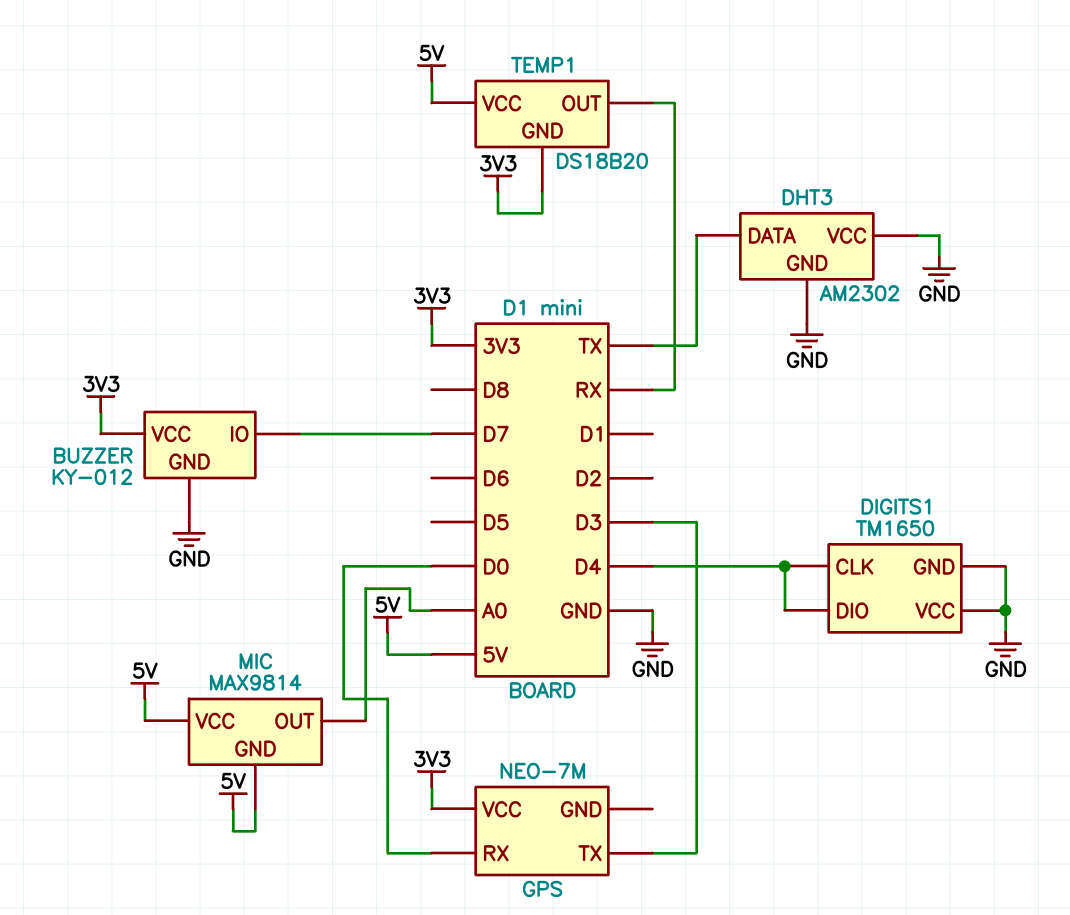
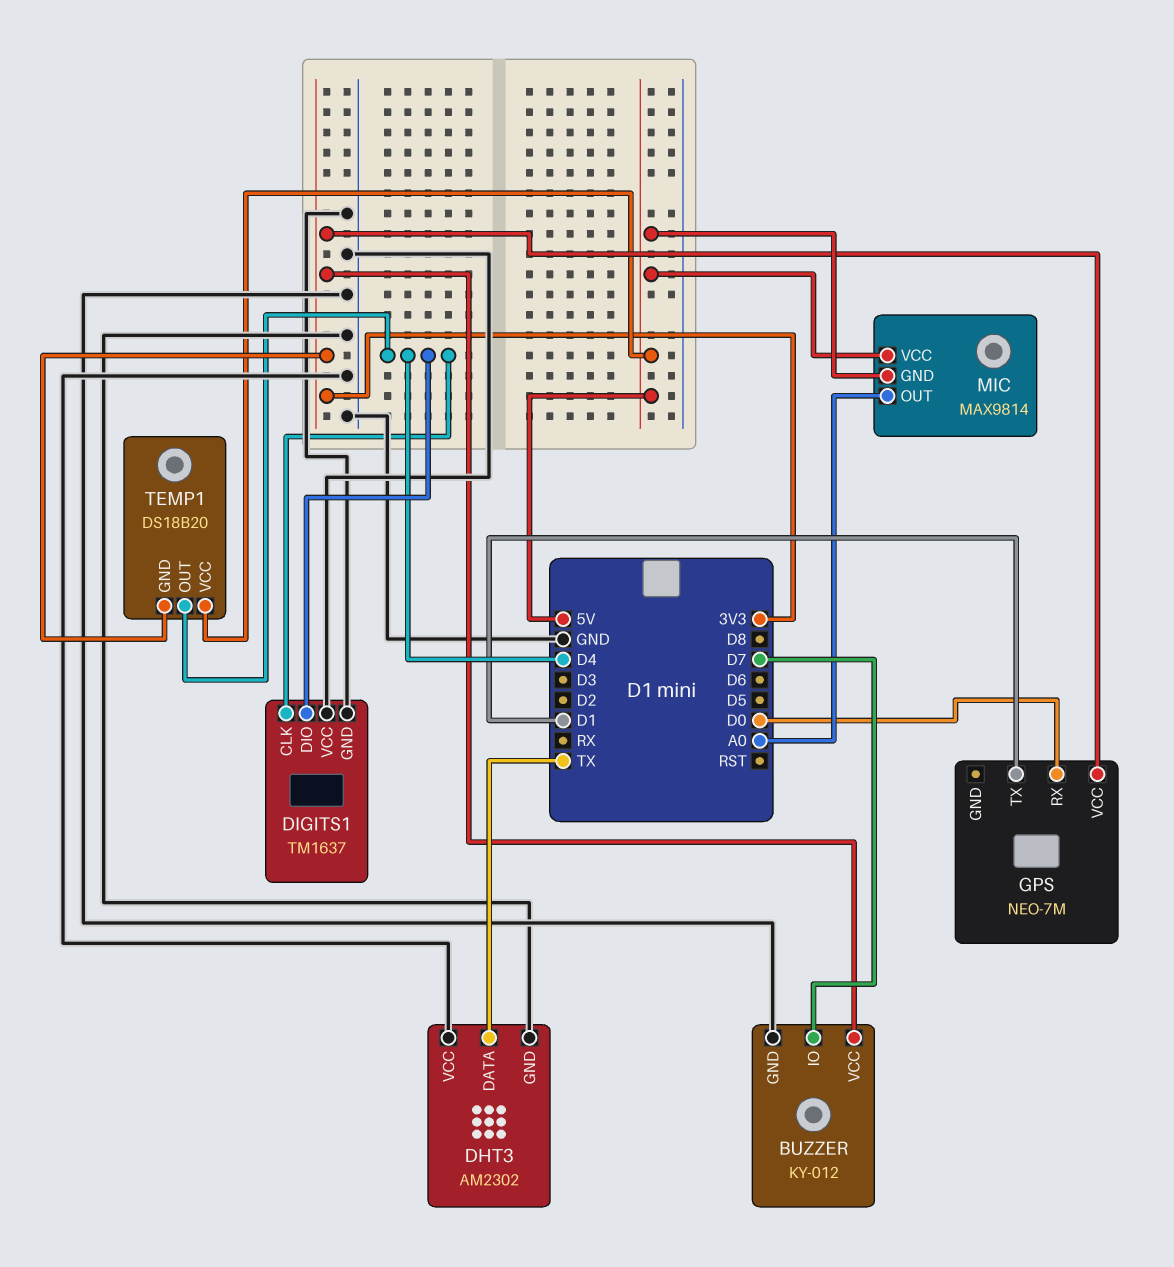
DIGITS1: TM1650 -> TM1637
GPS pin TX: D3 -> D1
TEMP1 pin OUT: RX -> D4

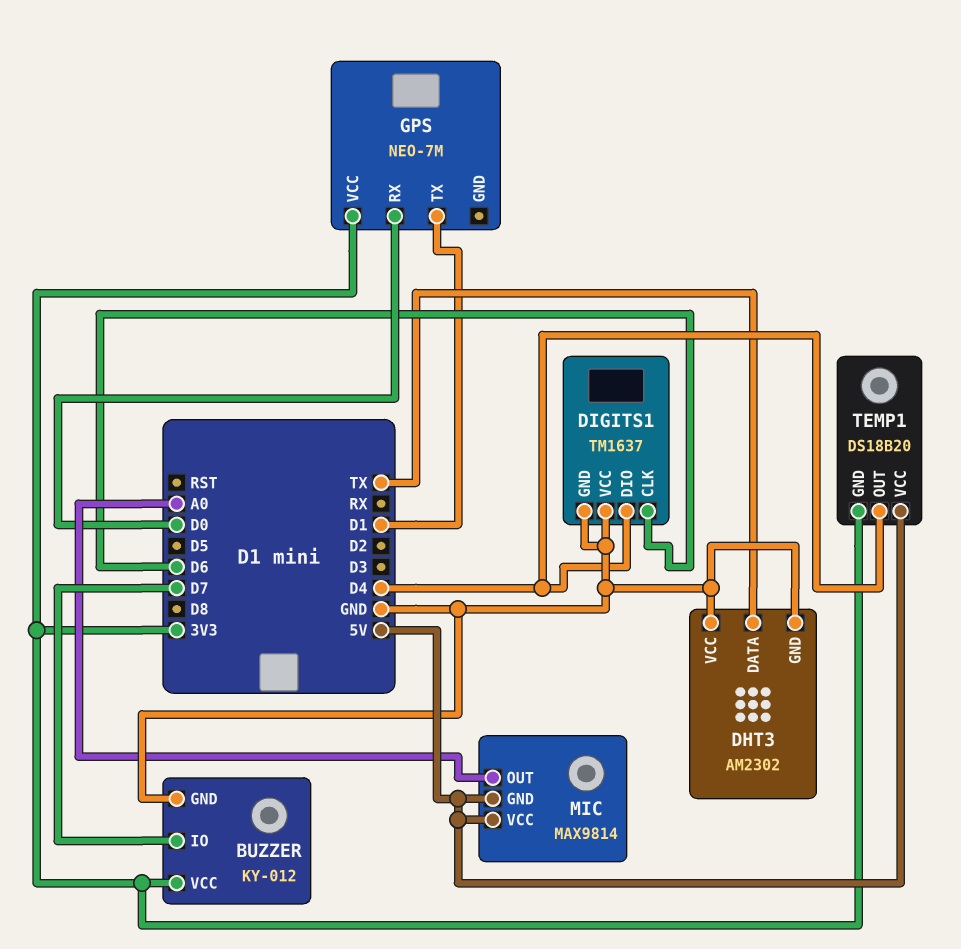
DIGITS1 pin CLK: D4 -> D6

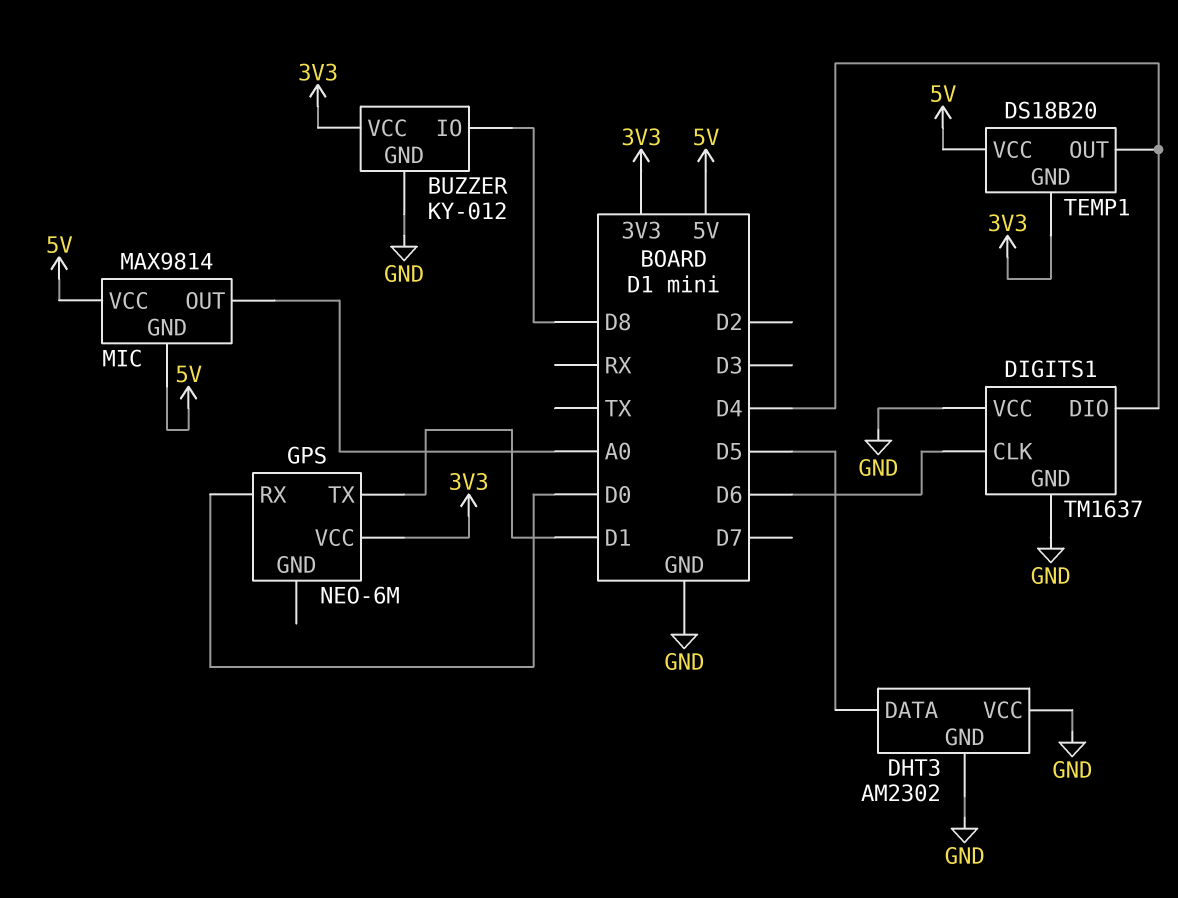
BUZZER pin IO: D7 -> D8
DHT3 pin DATA: TX -> D5
GPS: NEO-7M -> NEO-6M

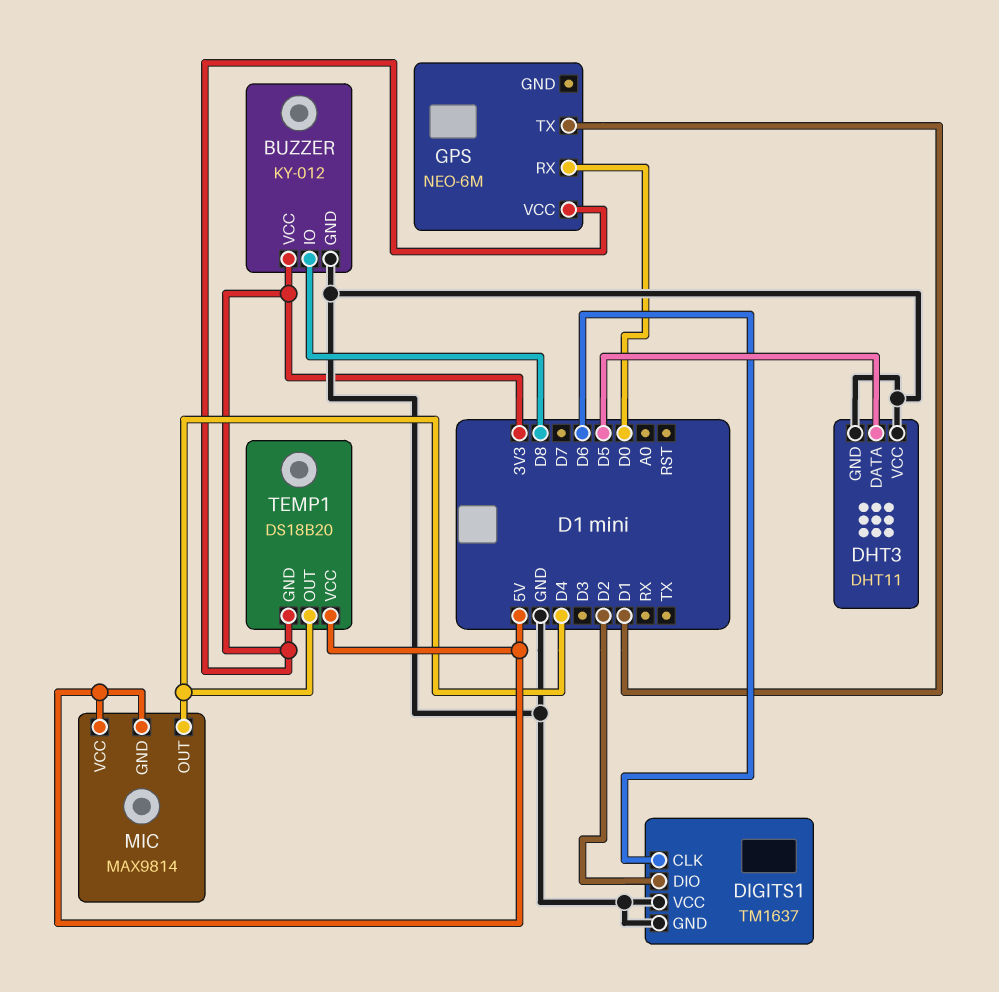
DHT3: AM2302 -> DHT11
DIGITS1 pin DIO: D4 -> D2
MIC pin OUT: A0 -> D4

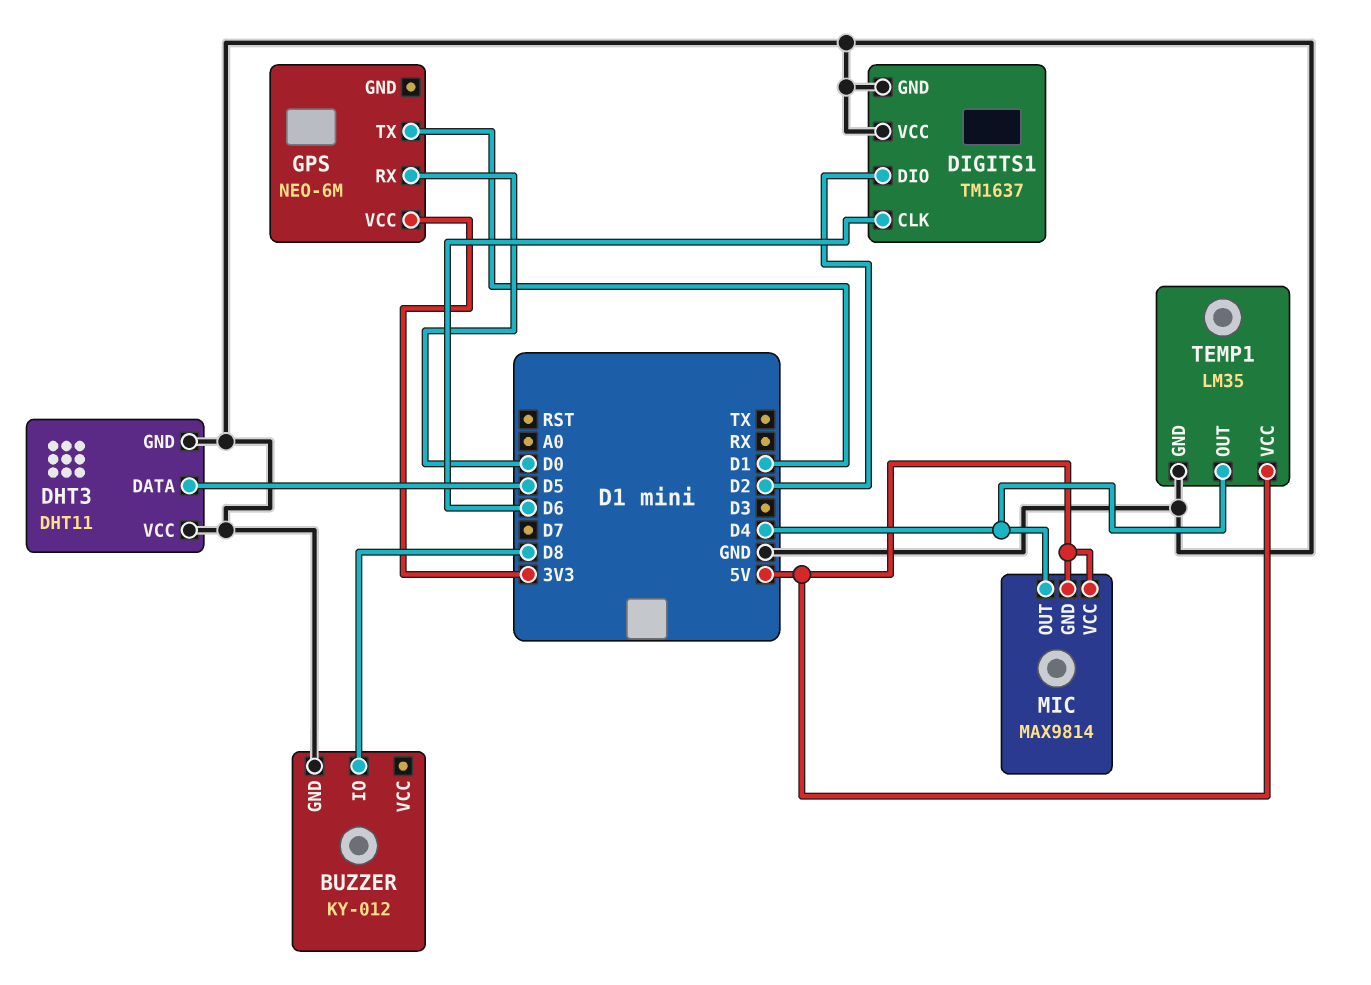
BUZZER pin VCC: 3V3 -> none
TEMP1: DS18B20 -> LM35
TEMP1 pin GND: 3V3 -> GND

